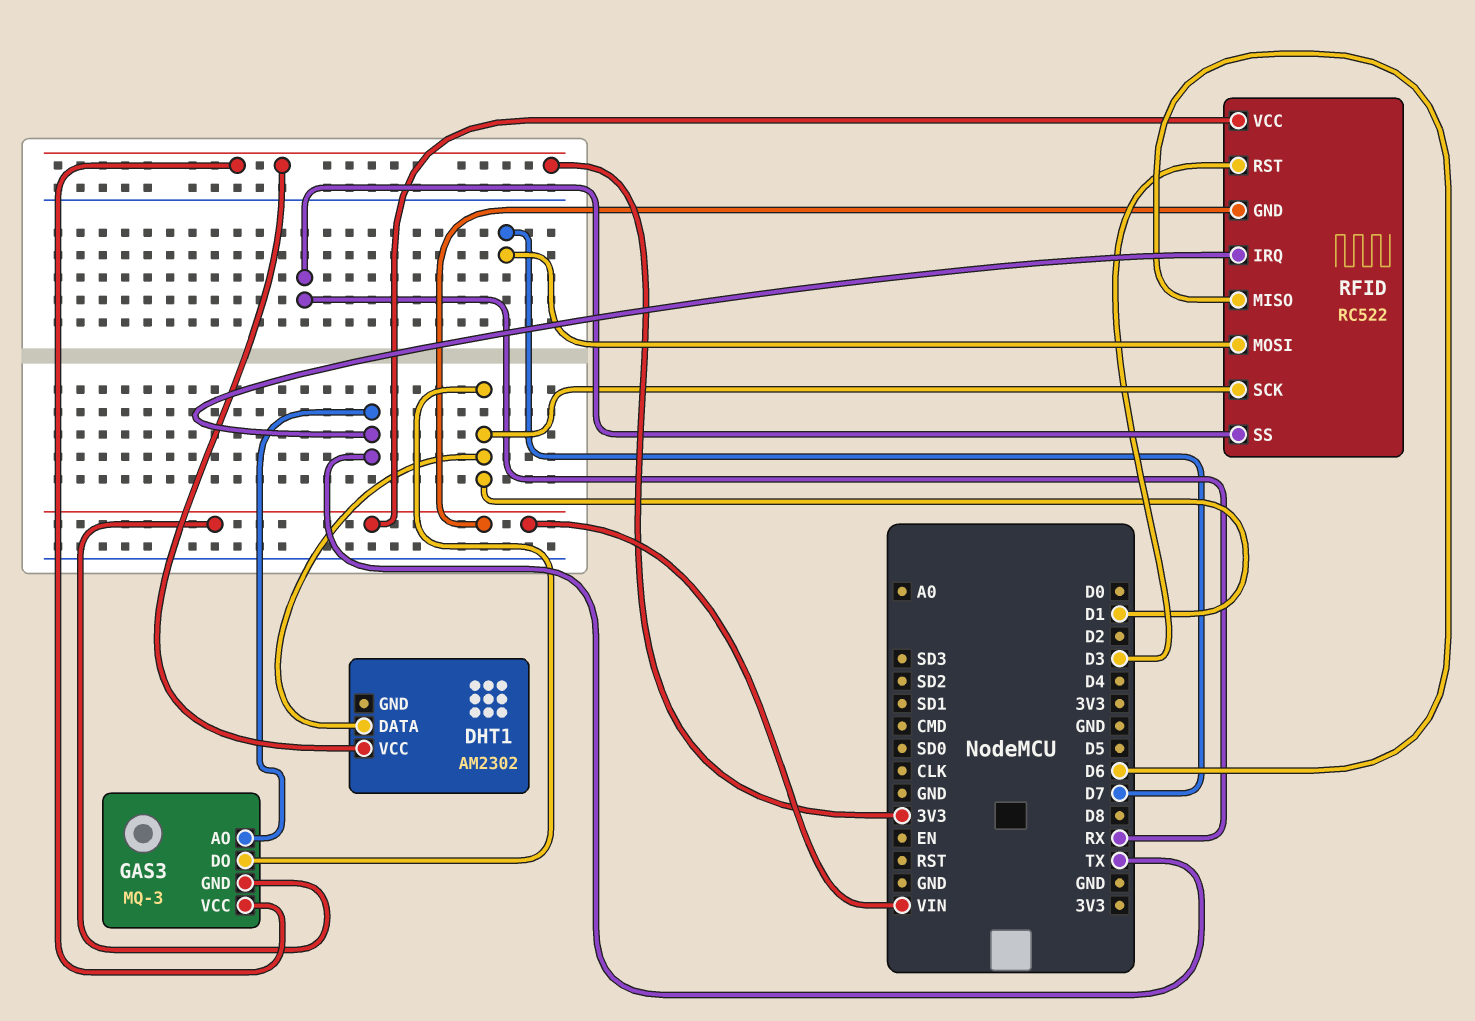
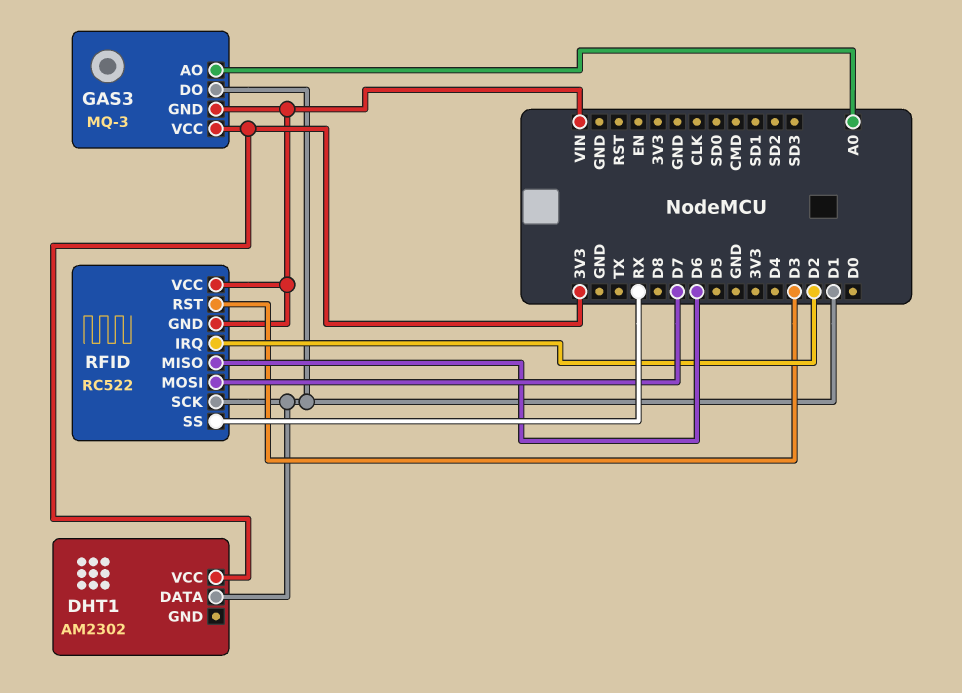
GAS3 pin AO: TX -> A0
RFID pin IRQ: TX -> D2

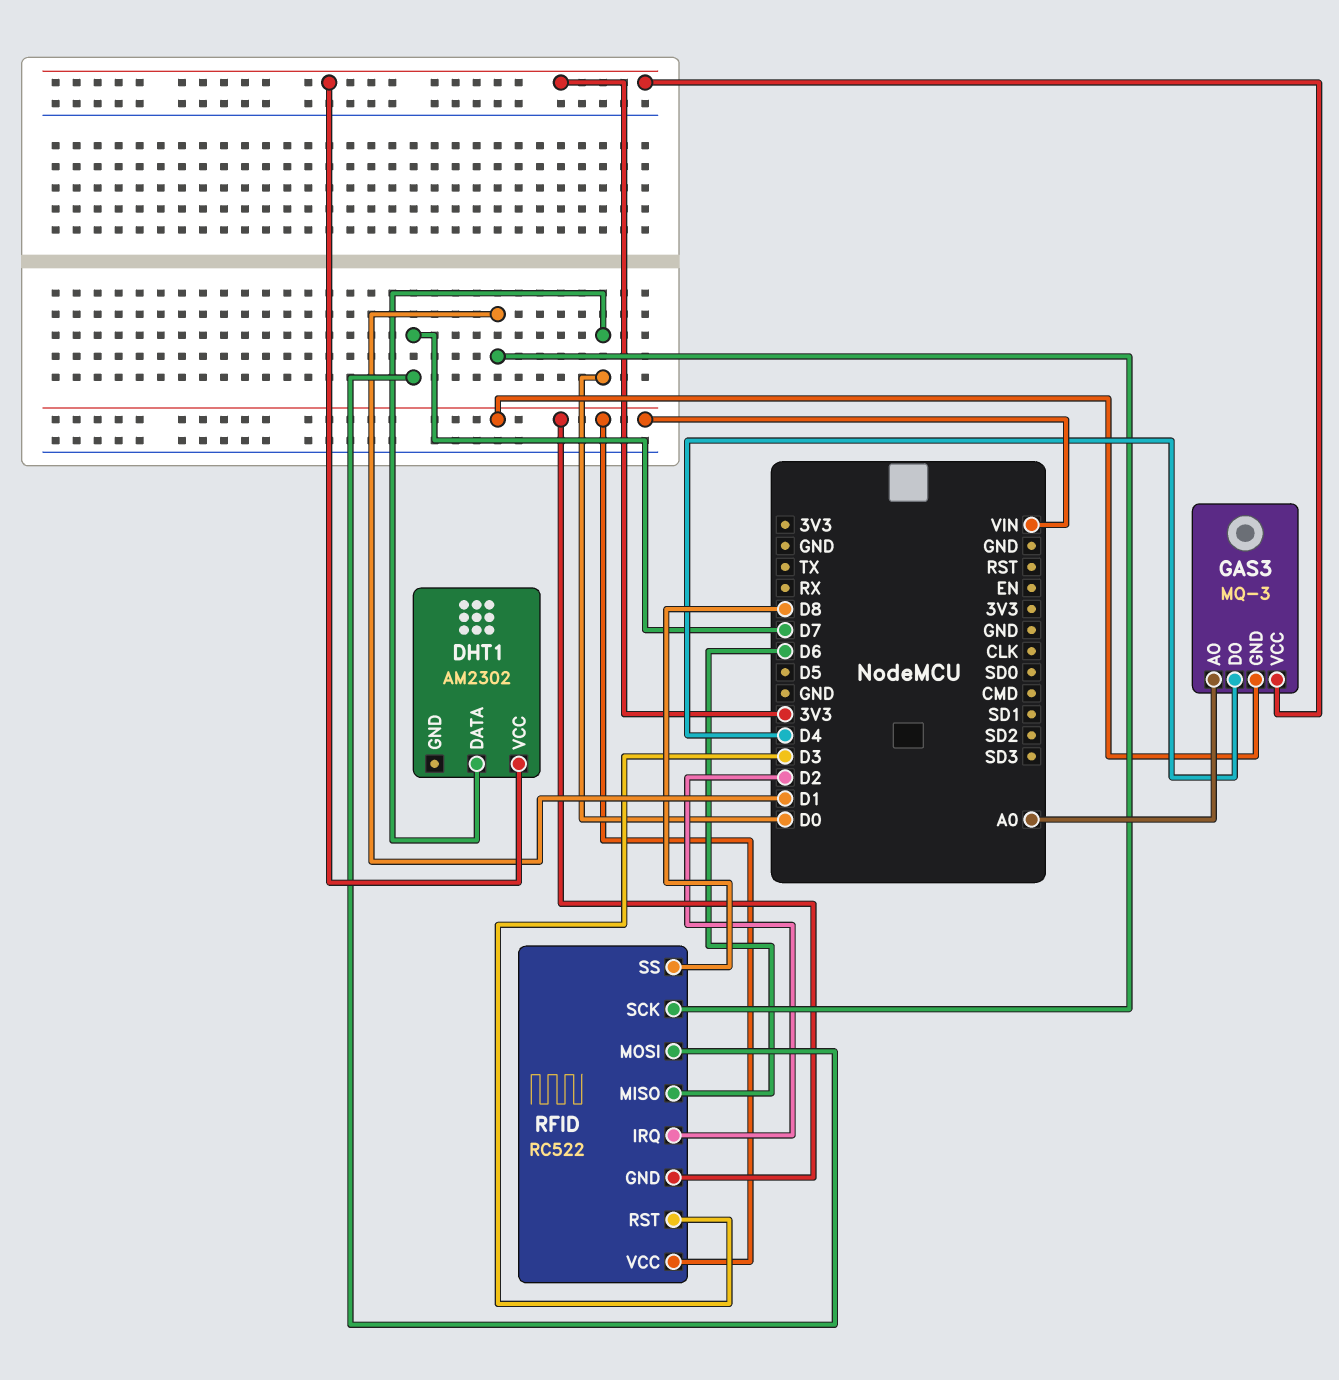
DHT1 pin DATA: D1 -> D0
GAS3 pin DO: D1 -> D4
RFID pin SS: RX -> D8

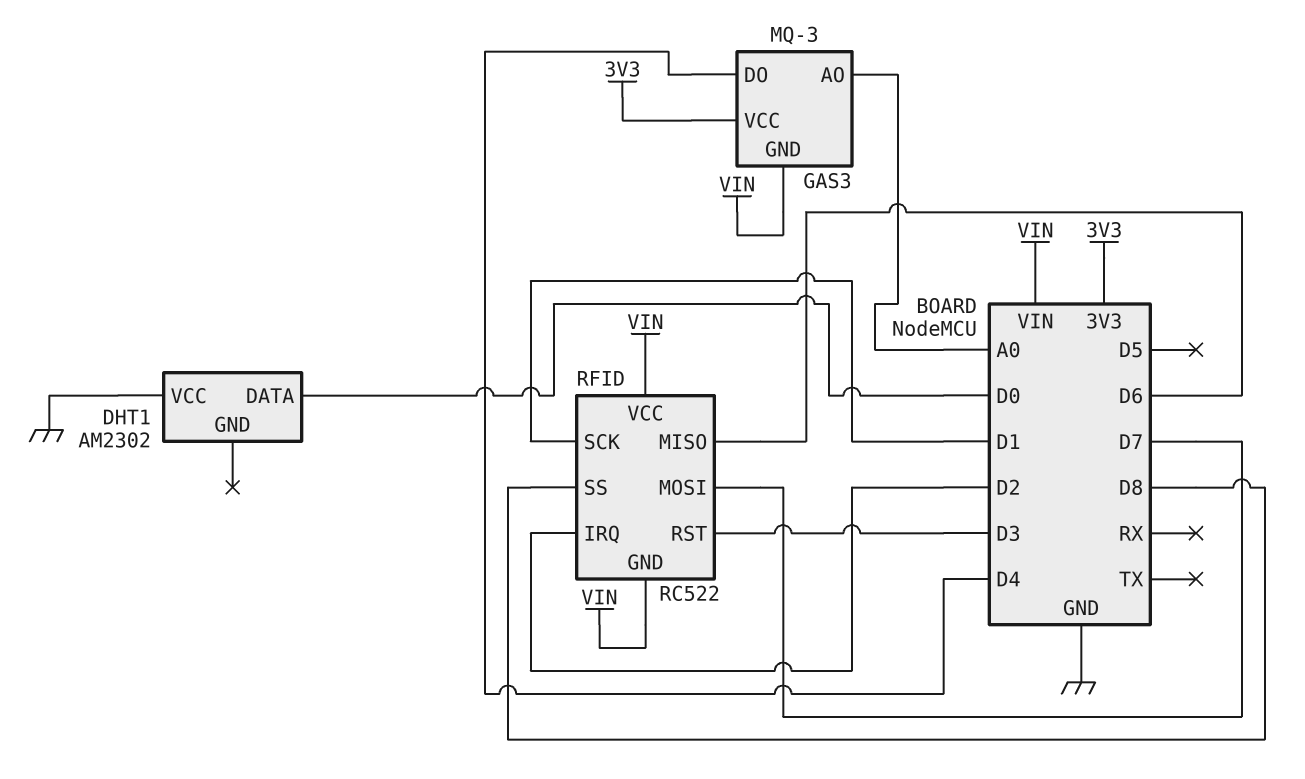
DHT1 pin VCC: 3V3 -> GND

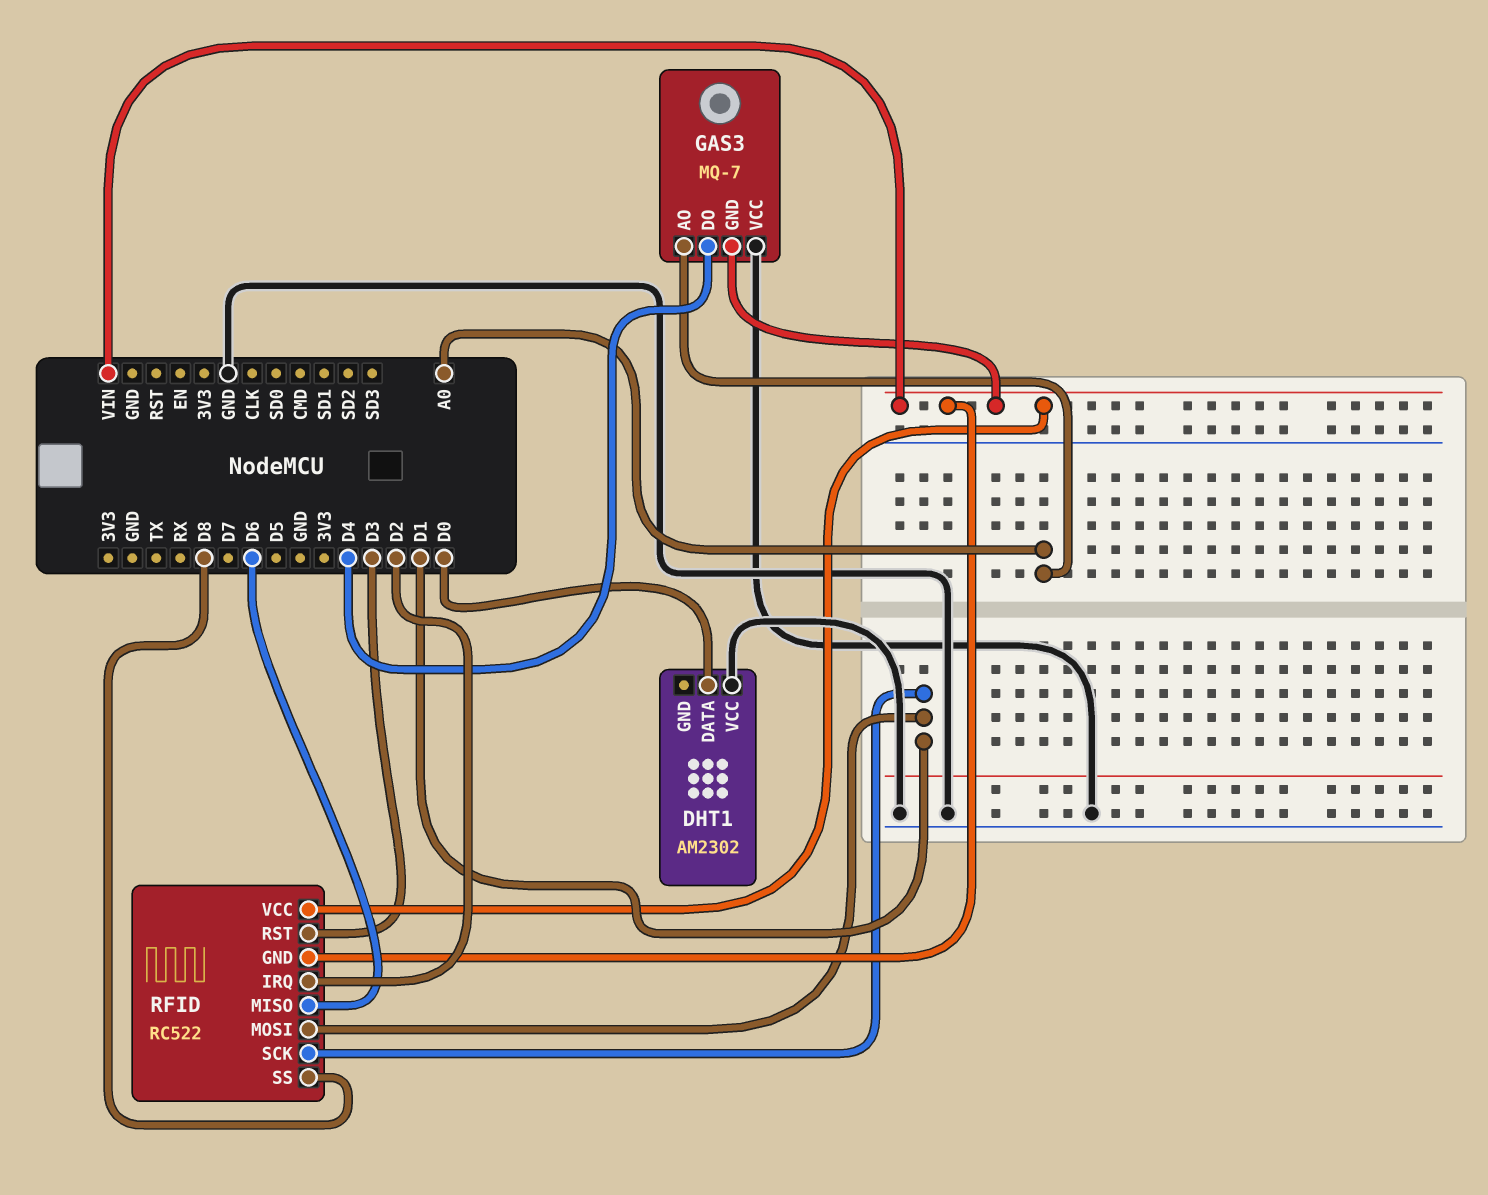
GAS3: MQ-3 -> MQ-7
GAS3 pin VCC: 3V3 -> GND
RFID pin MOSI: D7 -> D1

